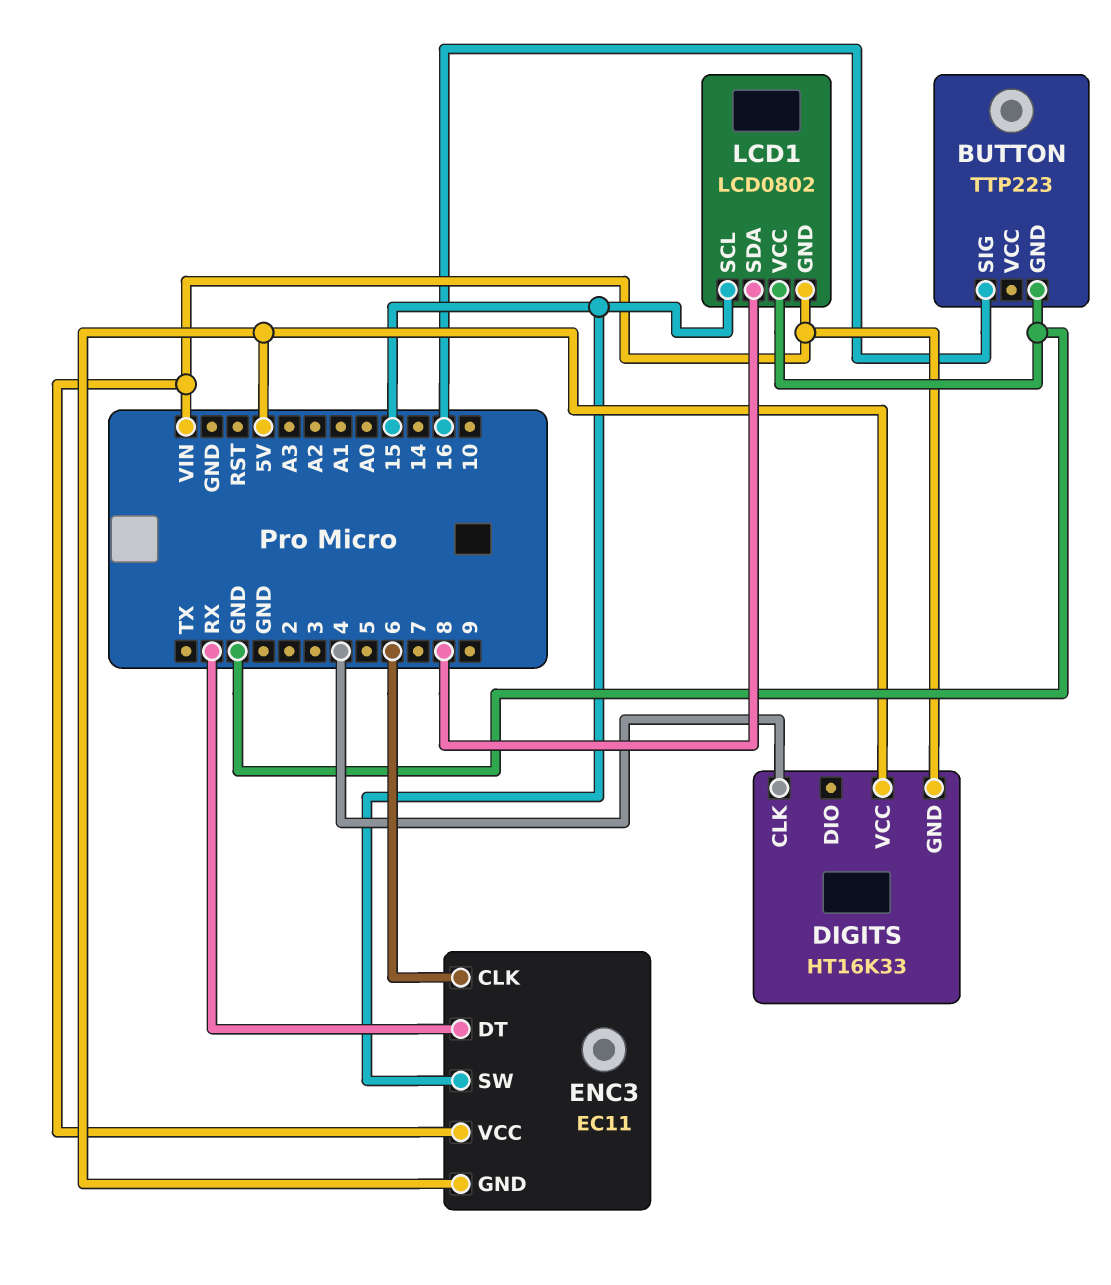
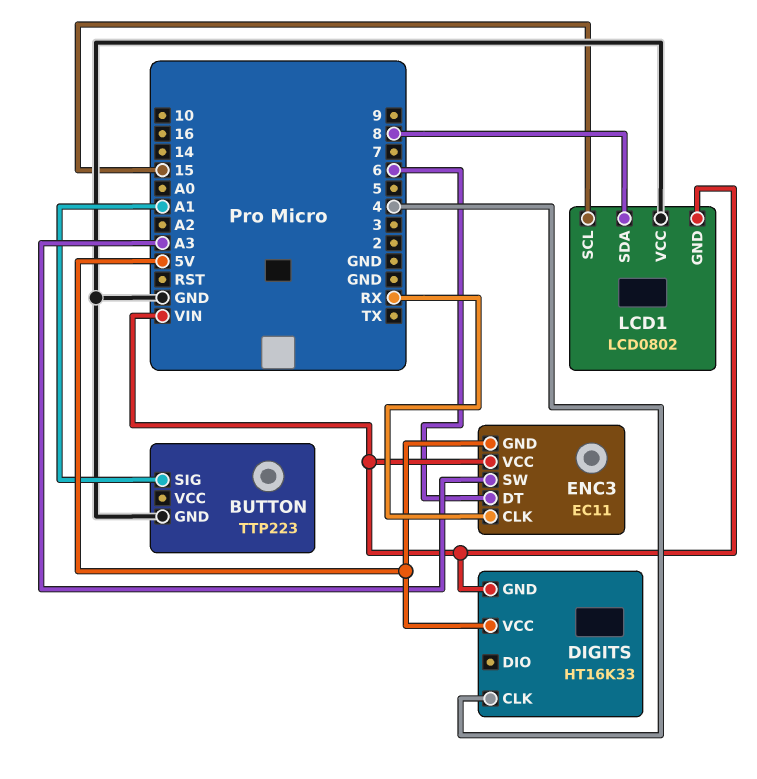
BUTTON pin SIG: 16 -> A1
ENC3 pin CLK: 6 -> RX
ENC3 pin DT: RX -> 6
ENC3 pin SW: 15 -> A3

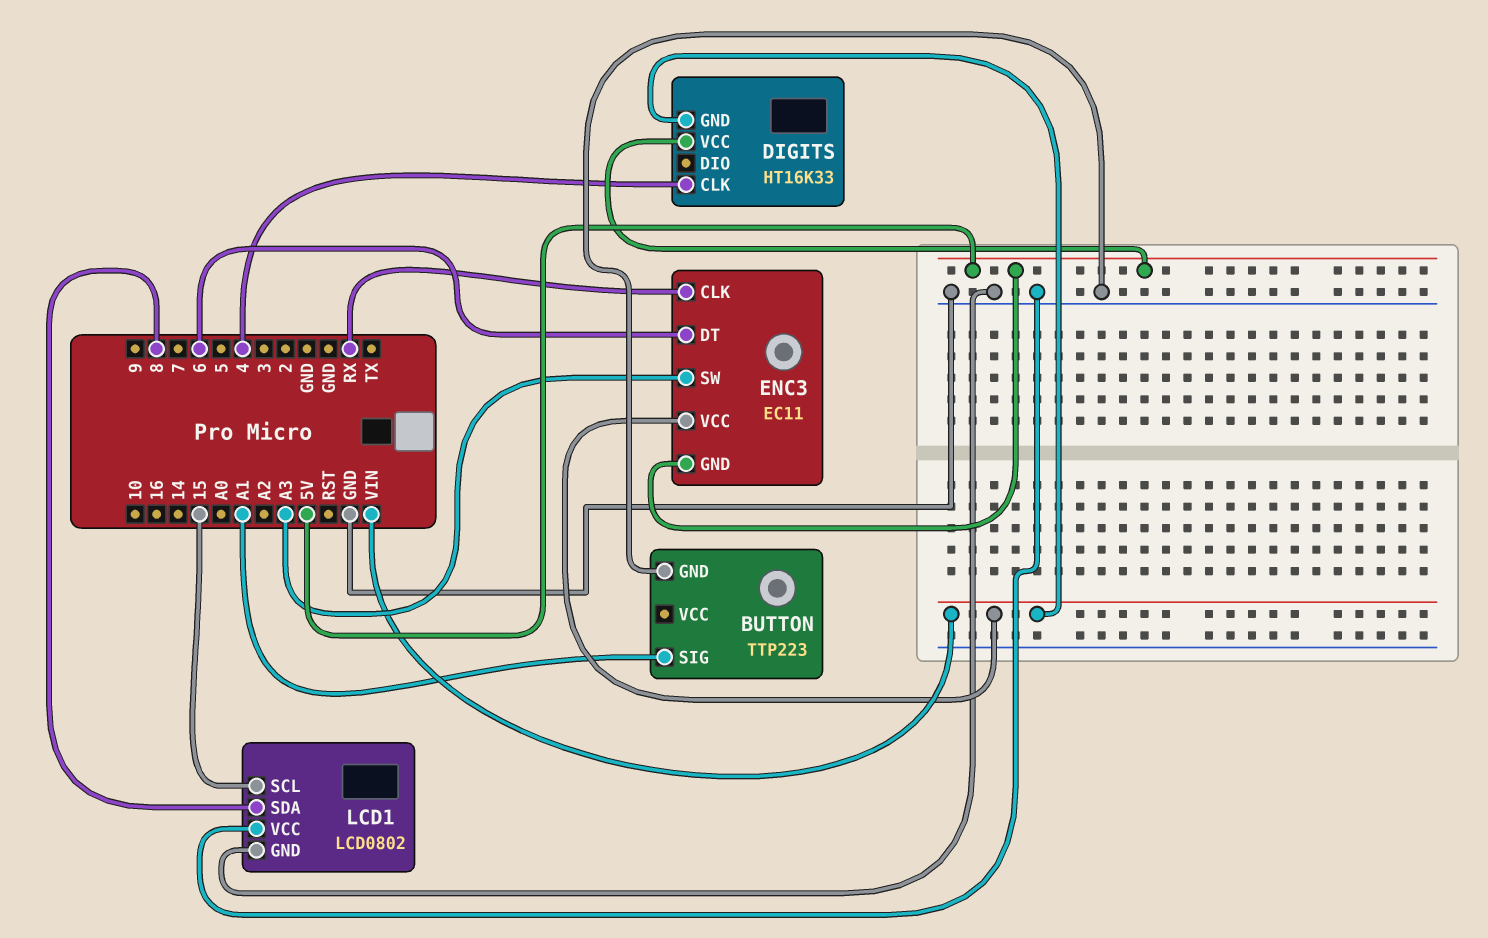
LCD1 pin GND: VIN -> GND

